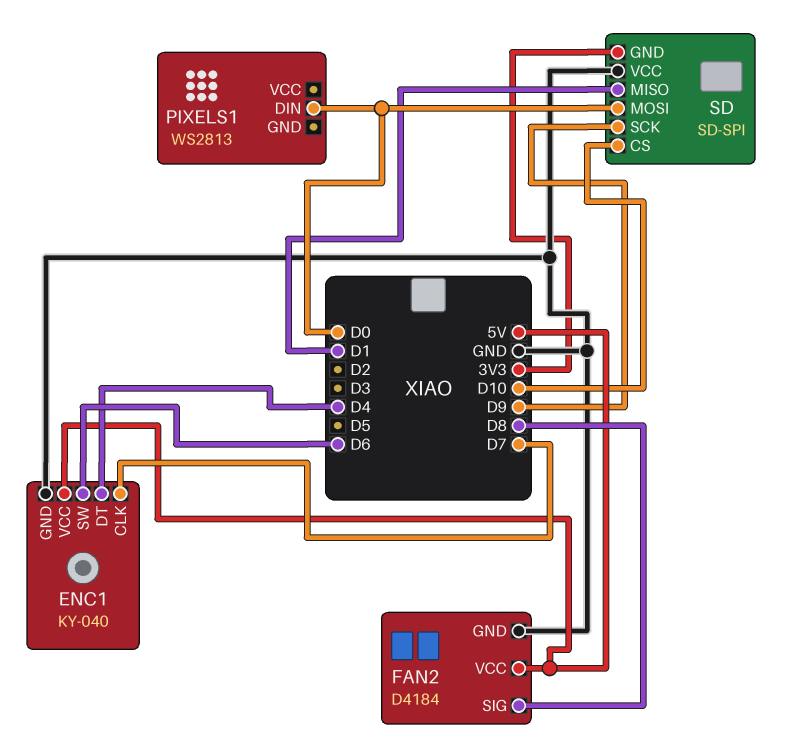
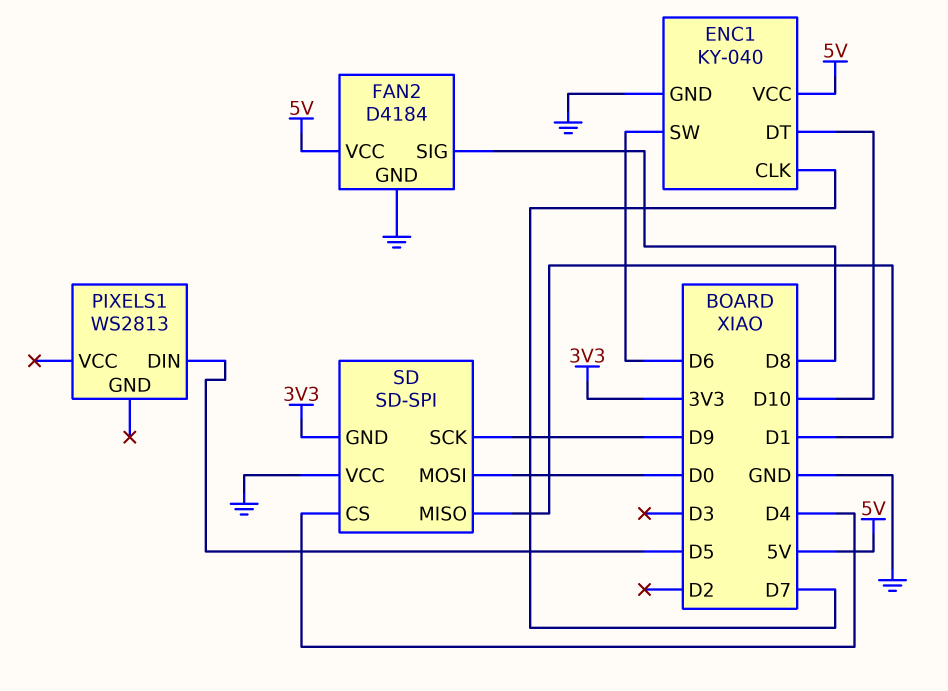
ENC1 pin DT: D4 -> D10
PIXELS1 pin DIN: D0 -> D5
SD pin CS: D10 -> D4

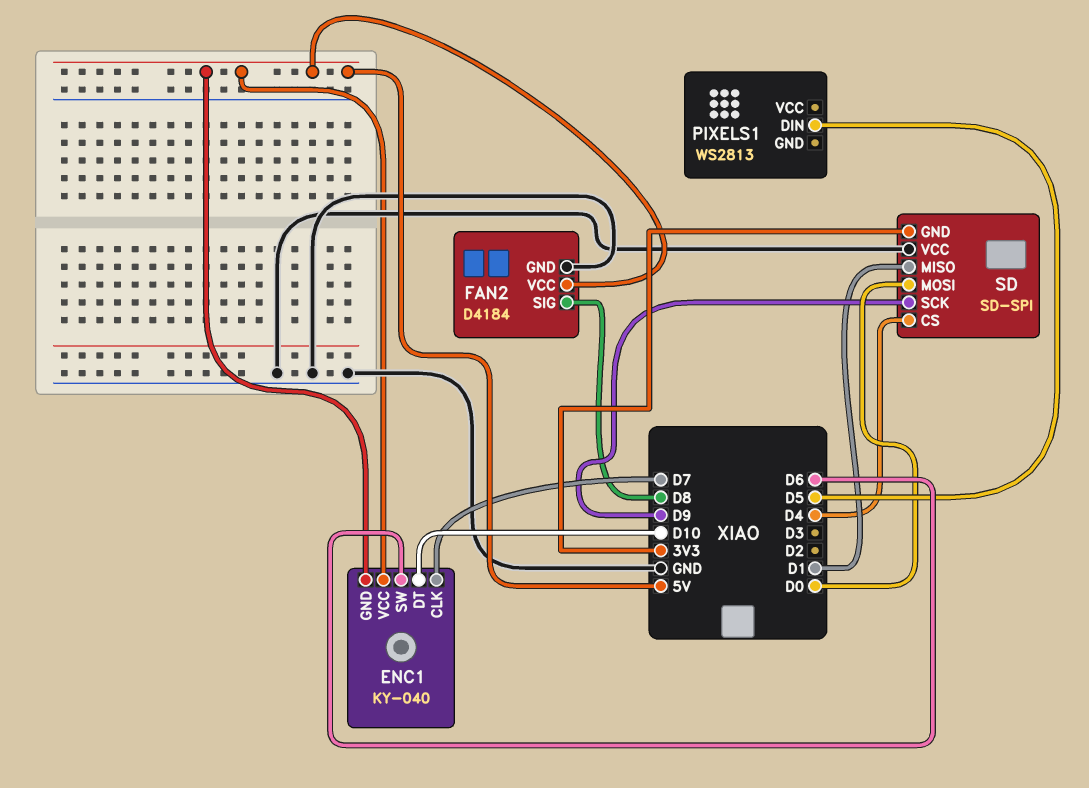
ENC1 pin GND: GND -> 5V

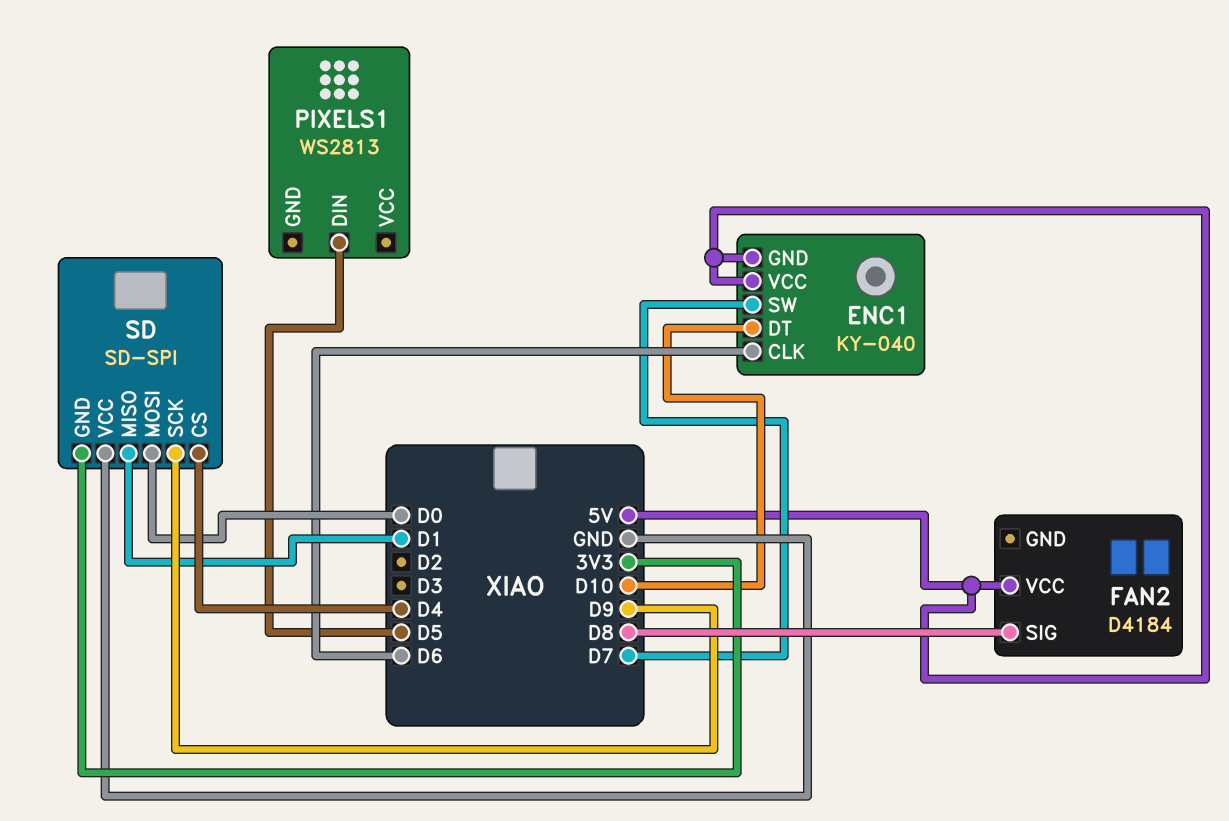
ENC1 pin CLK: D7 -> D6
ENC1 pin SW: D6 -> D7
FAN2 pin GND: GND -> none

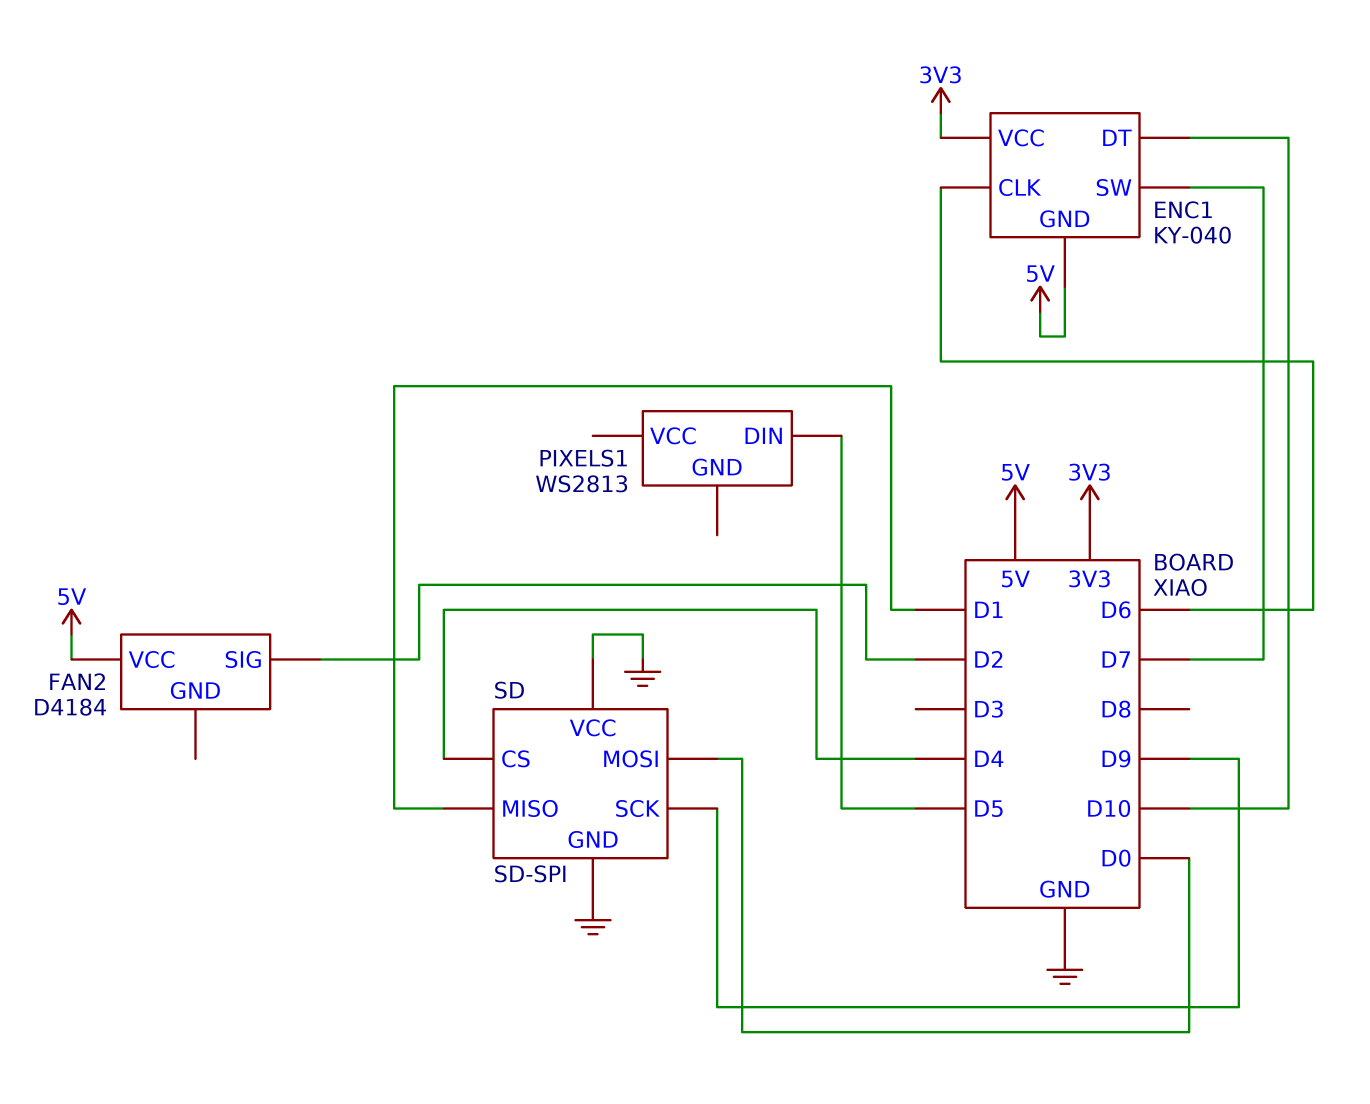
ENC1 pin VCC: 5V -> 3V3
FAN2 pin SIG: D8 -> D2
SD pin GND: 3V3 -> GND

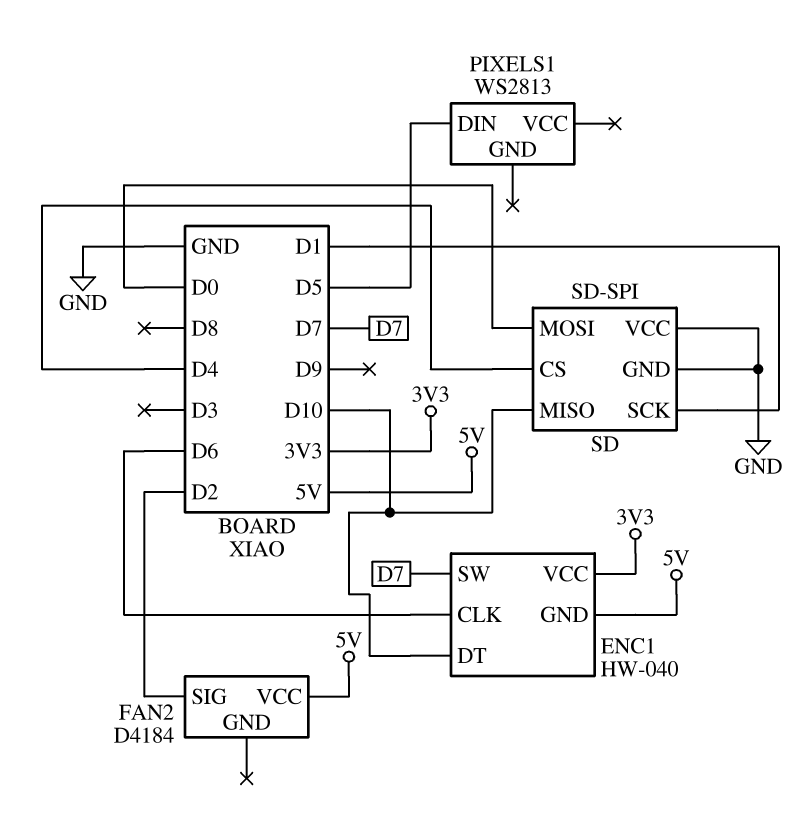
ENC1: KY-040 -> HW-040
SD pin MISO: D1 -> D10
SD pin SCK: D9 -> D1

